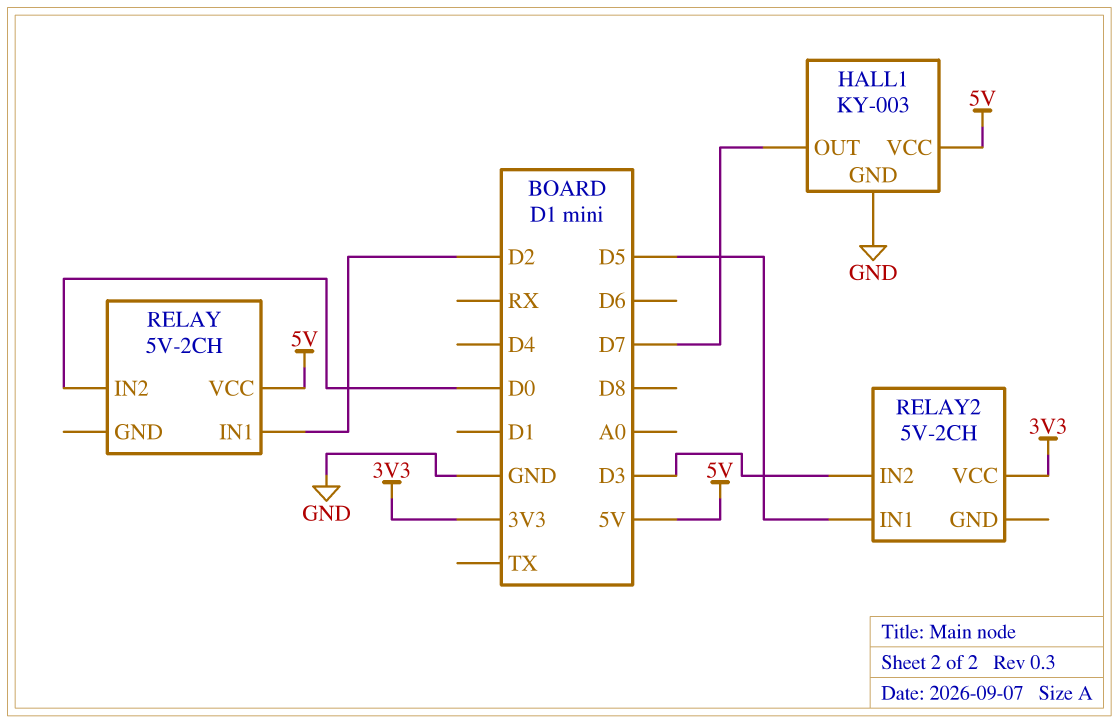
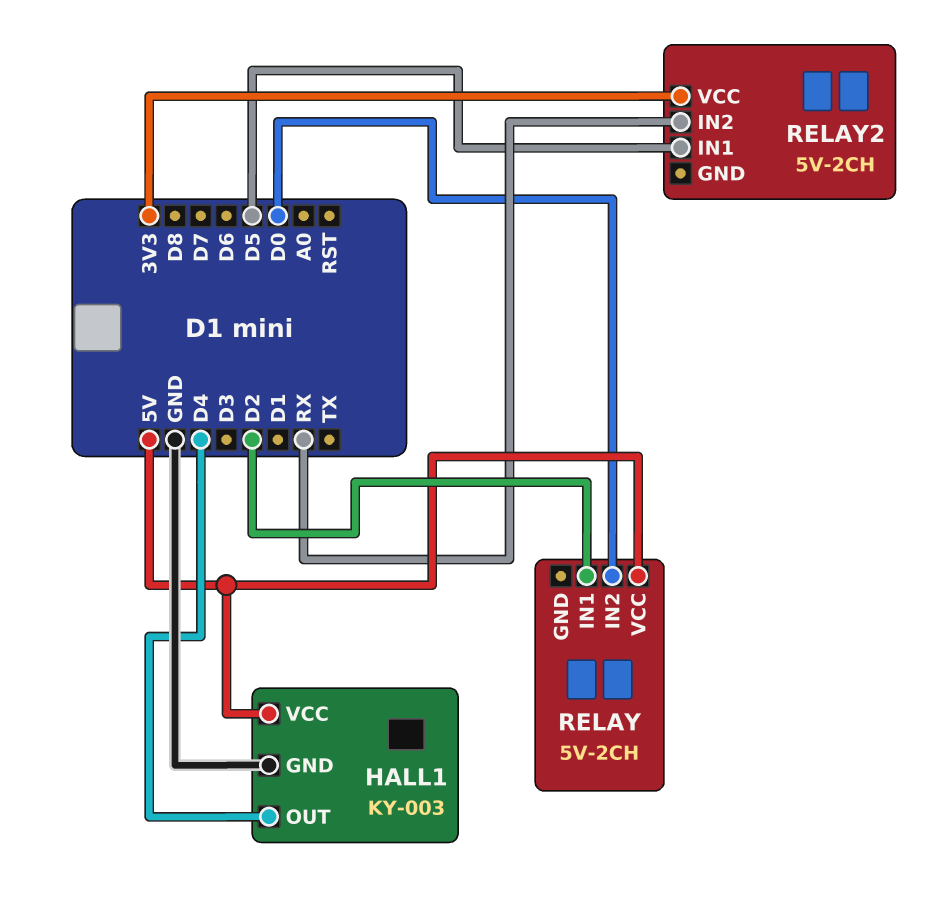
HALL1 pin OUT: D7 -> D4
RELAY2 pin IN2: D3 -> RX

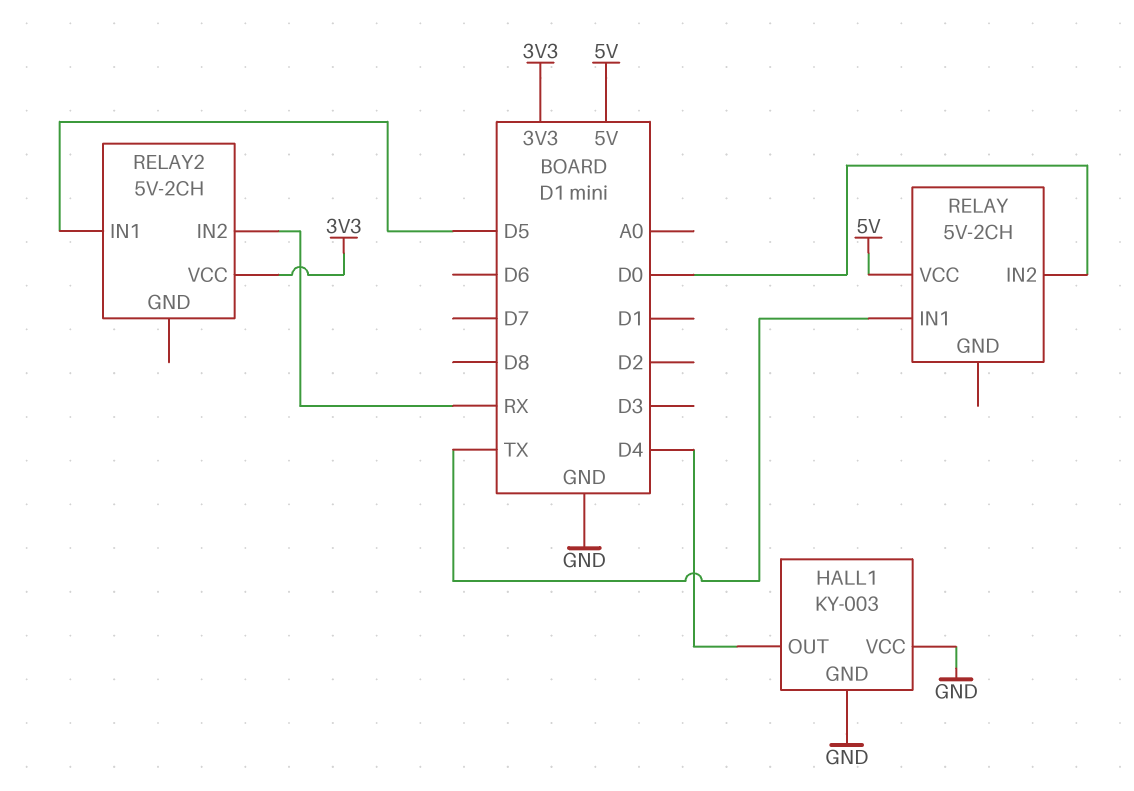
HALL1 pin VCC: 5V -> GND
RELAY pin IN1: D2 -> TX

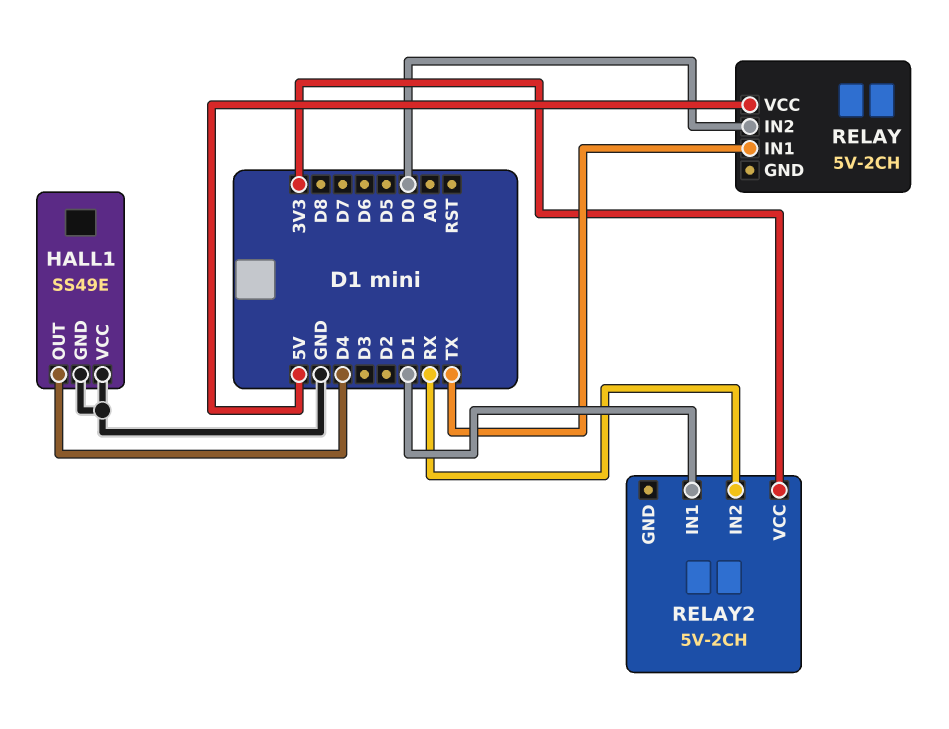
HALL1: KY-003 -> SS49E
RELAY2 pin IN1: D5 -> D1

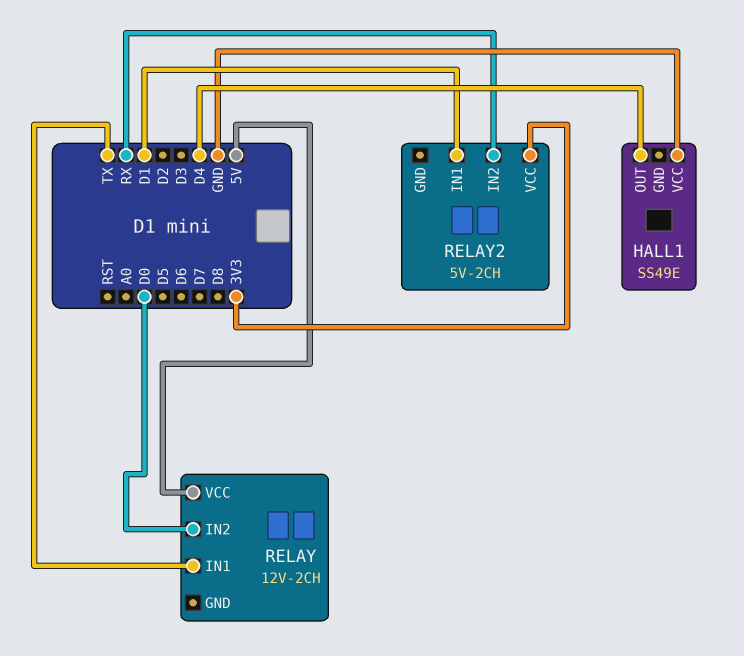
HALL1 pin GND: GND -> none
RELAY: 5V-2CH -> 12V-2CH

